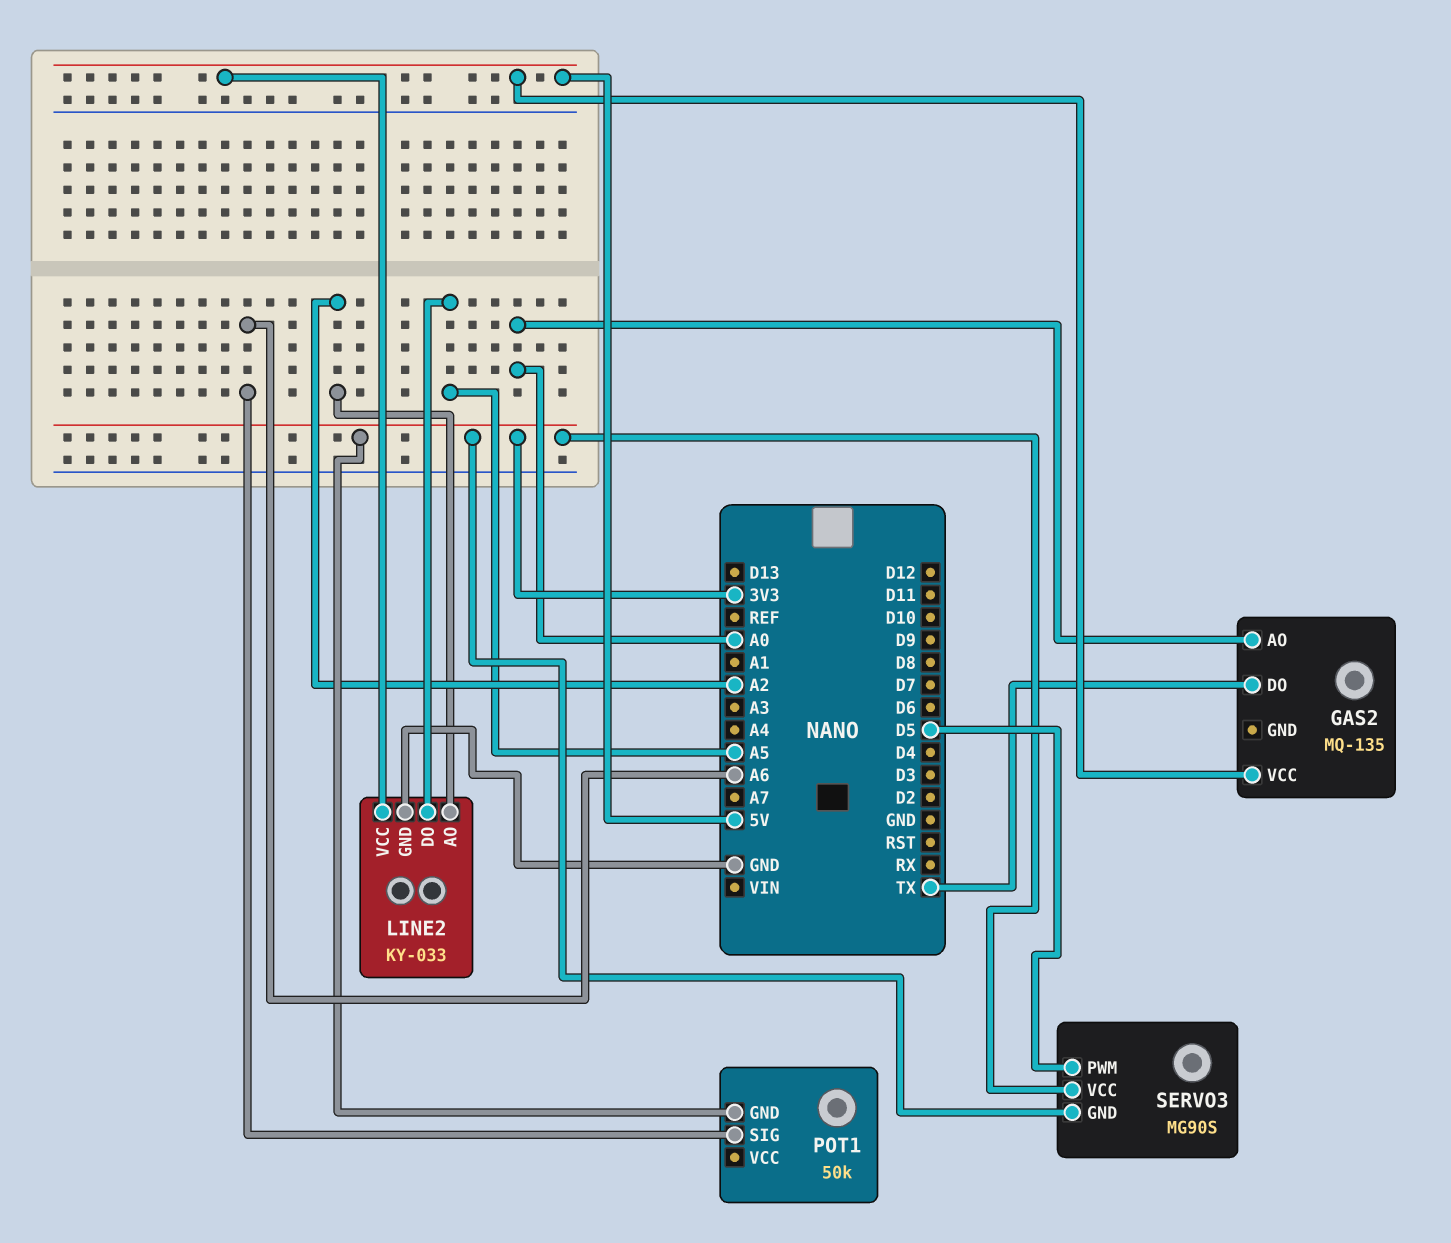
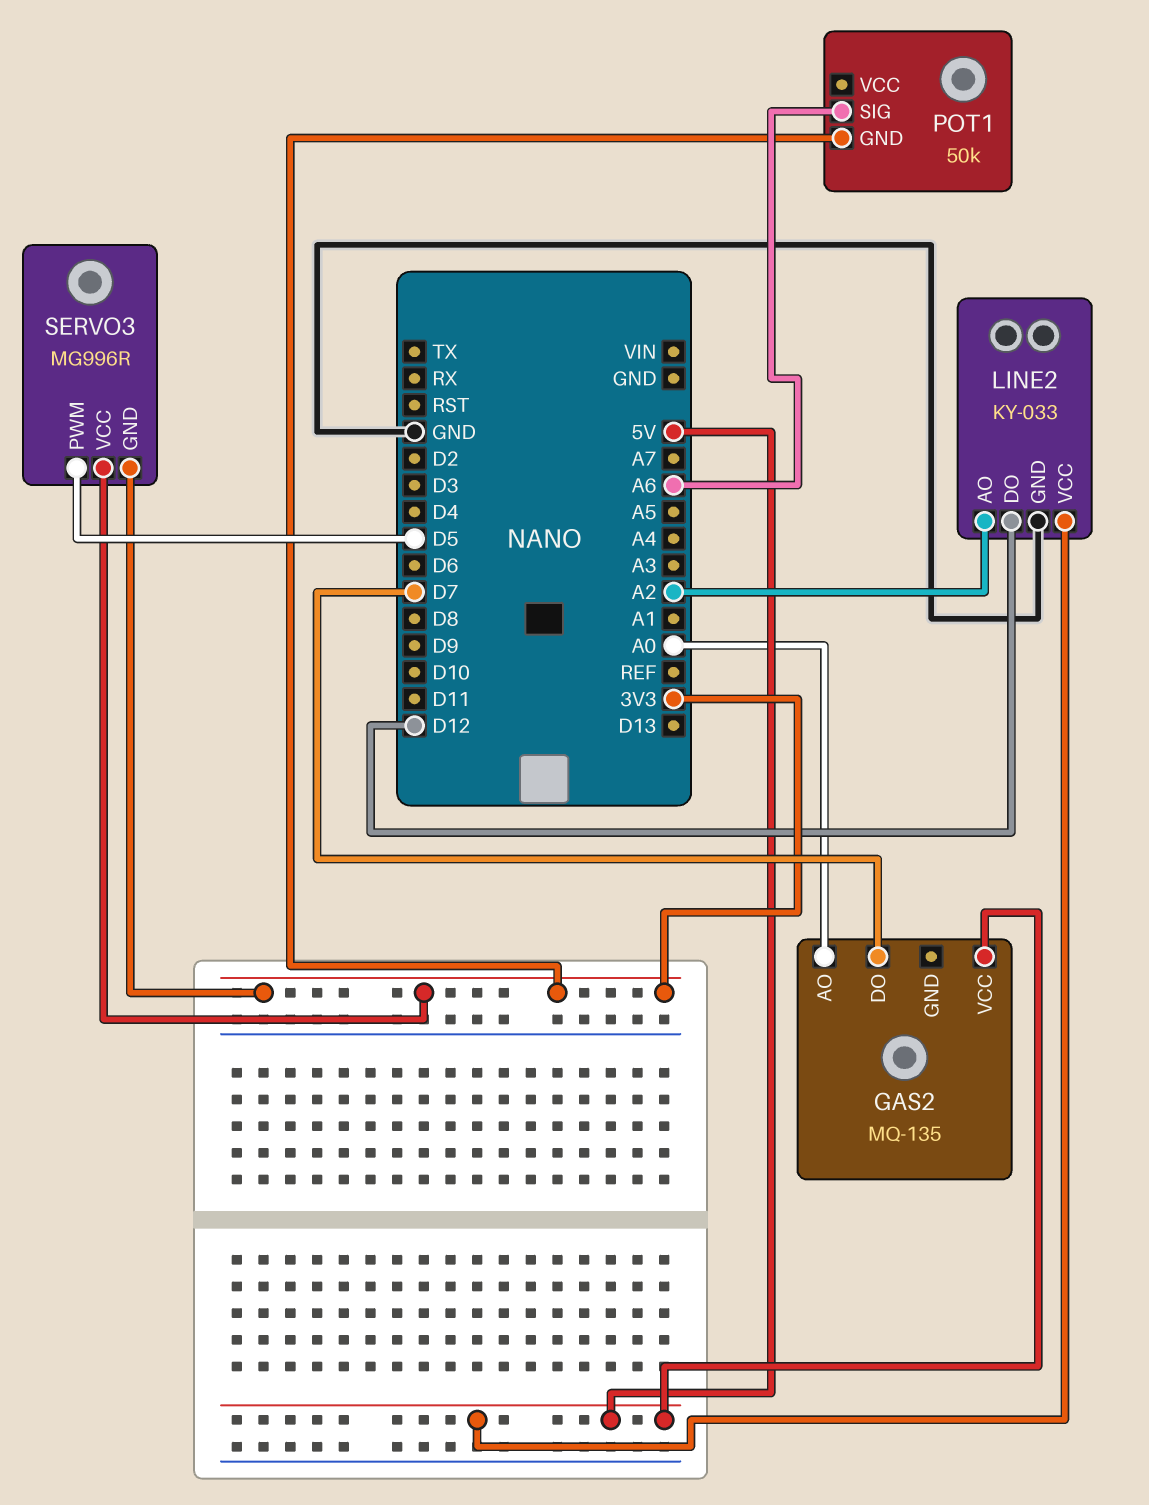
GAS2 pin DO: TX -> D7
LINE2 pin DO: A5 -> D12
SERVO3: MG90S -> MG996R

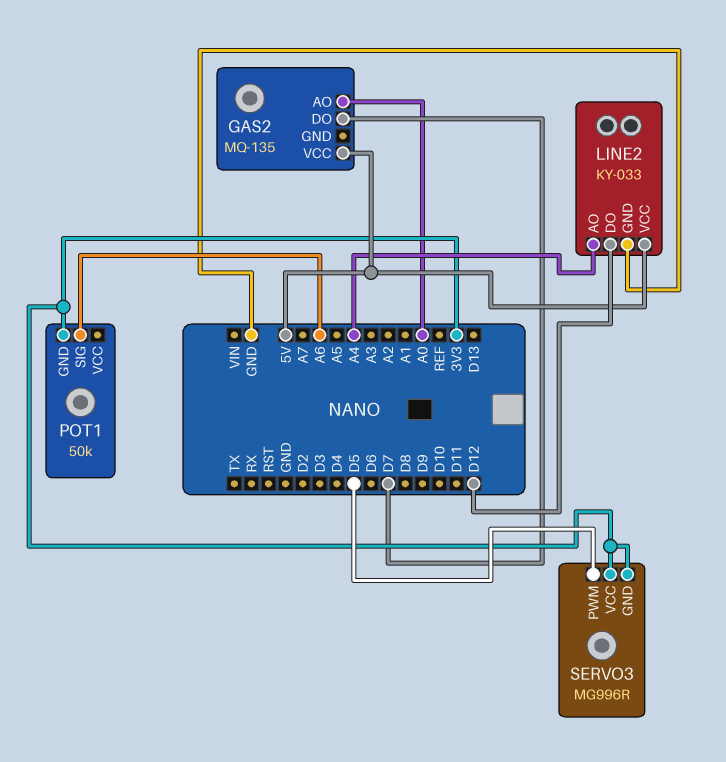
LINE2 pin AO: A2 -> A4

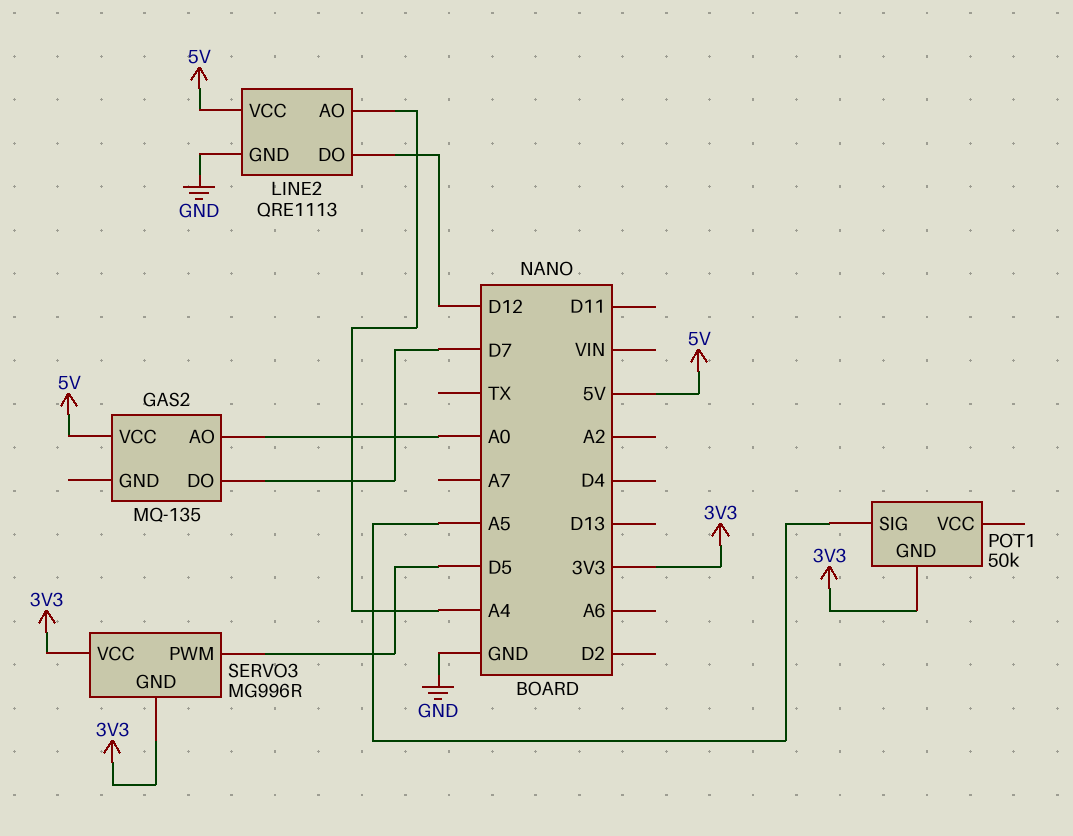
LINE2: KY-033 -> QRE1113
POT1 pin SIG: A6 -> A5

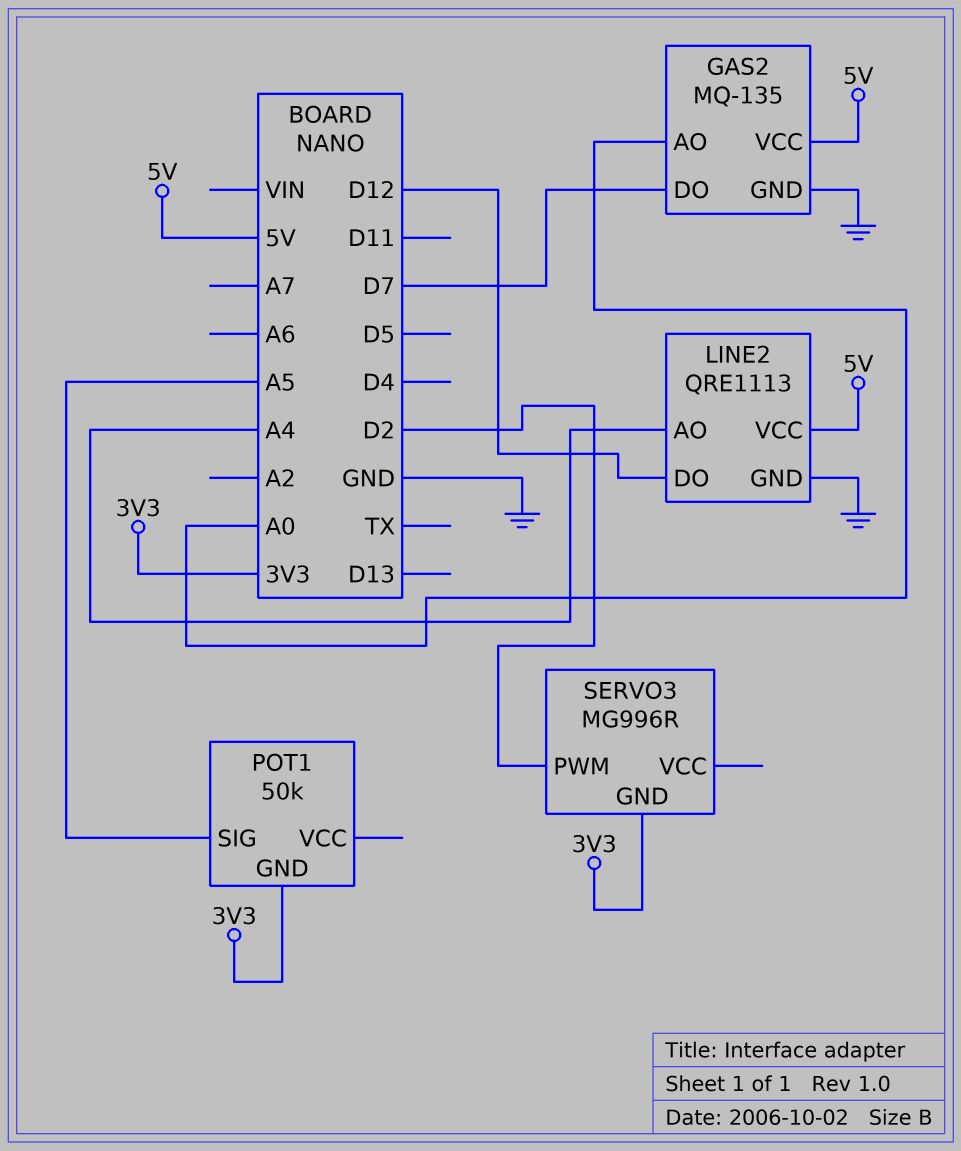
GAS2 pin GND: none -> GND
SERVO3 pin PWM: D5 -> D2
SERVO3 pin VCC: 3V3 -> none

